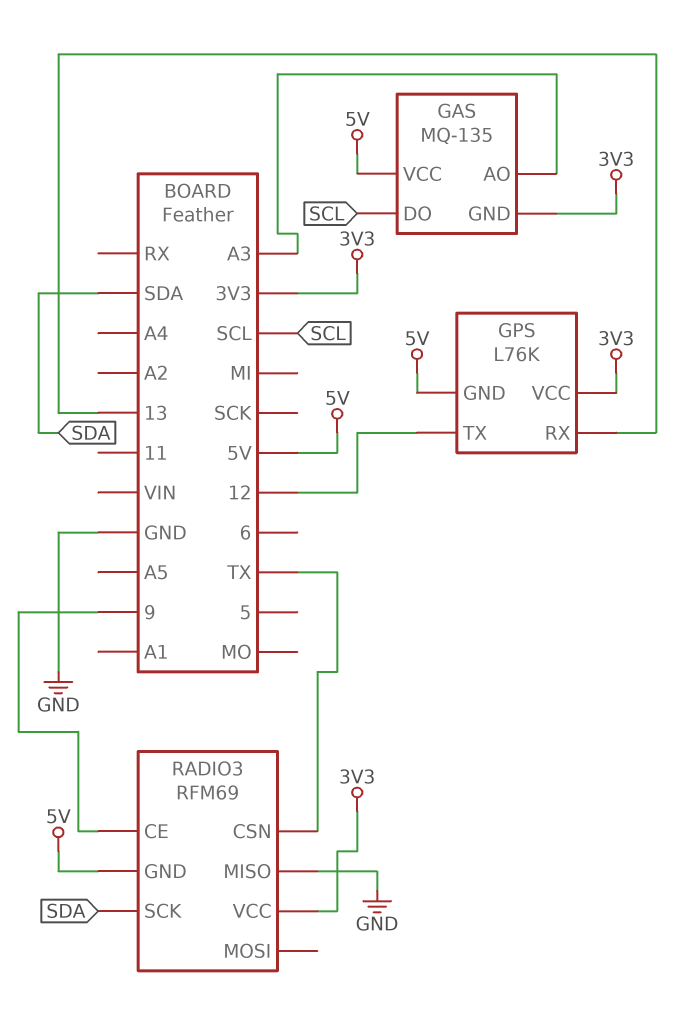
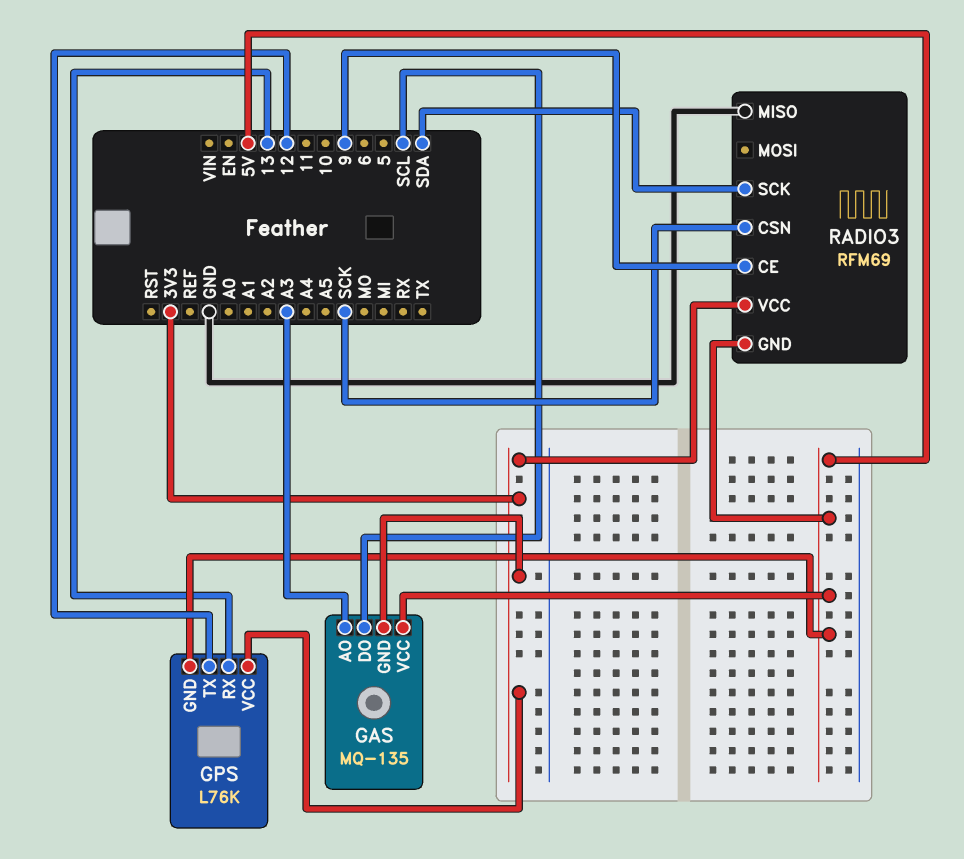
RADIO3 pin CSN: TX -> SCK

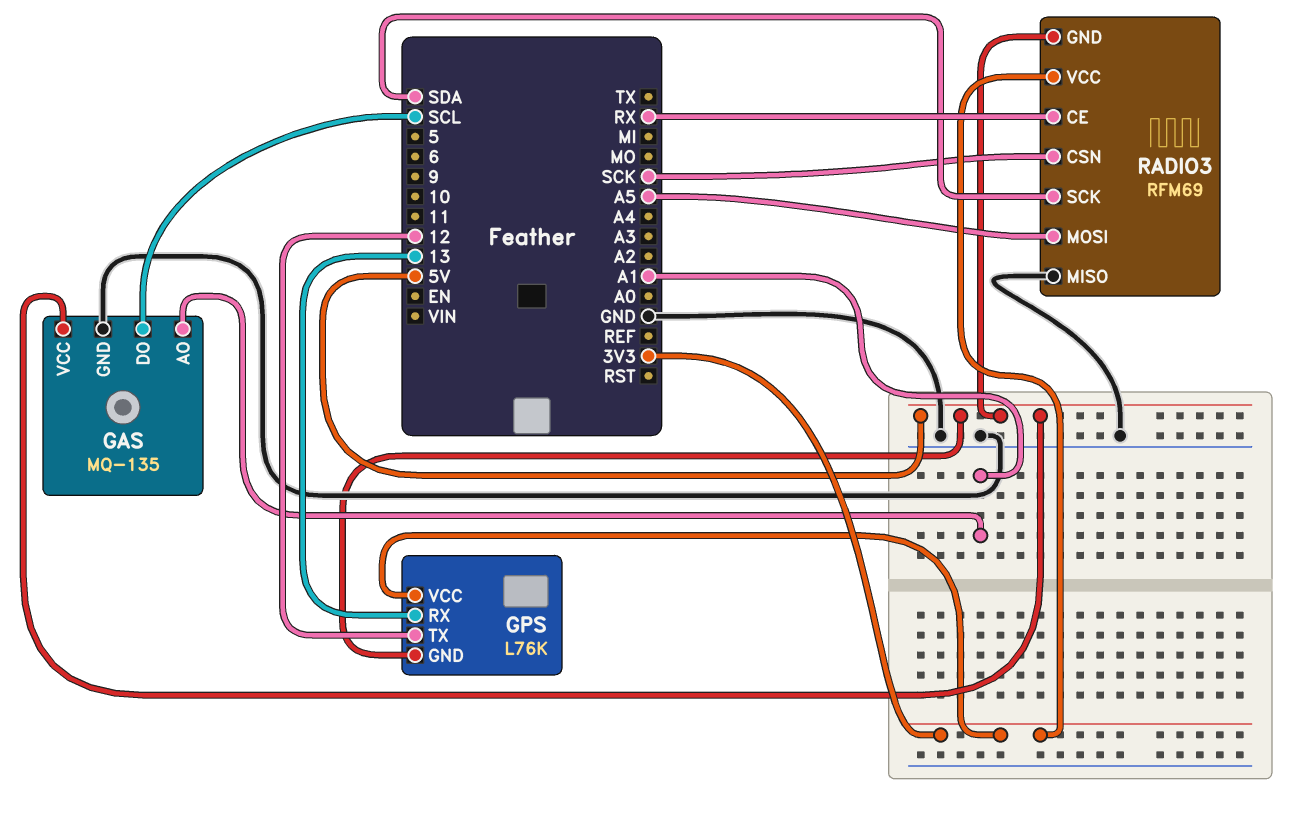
GAS pin AO: A3 -> A1
GAS pin GND: 3V3 -> GND
RADIO3 pin CE: 9 -> RX
RADIO3 pin MOSI: none -> A5

